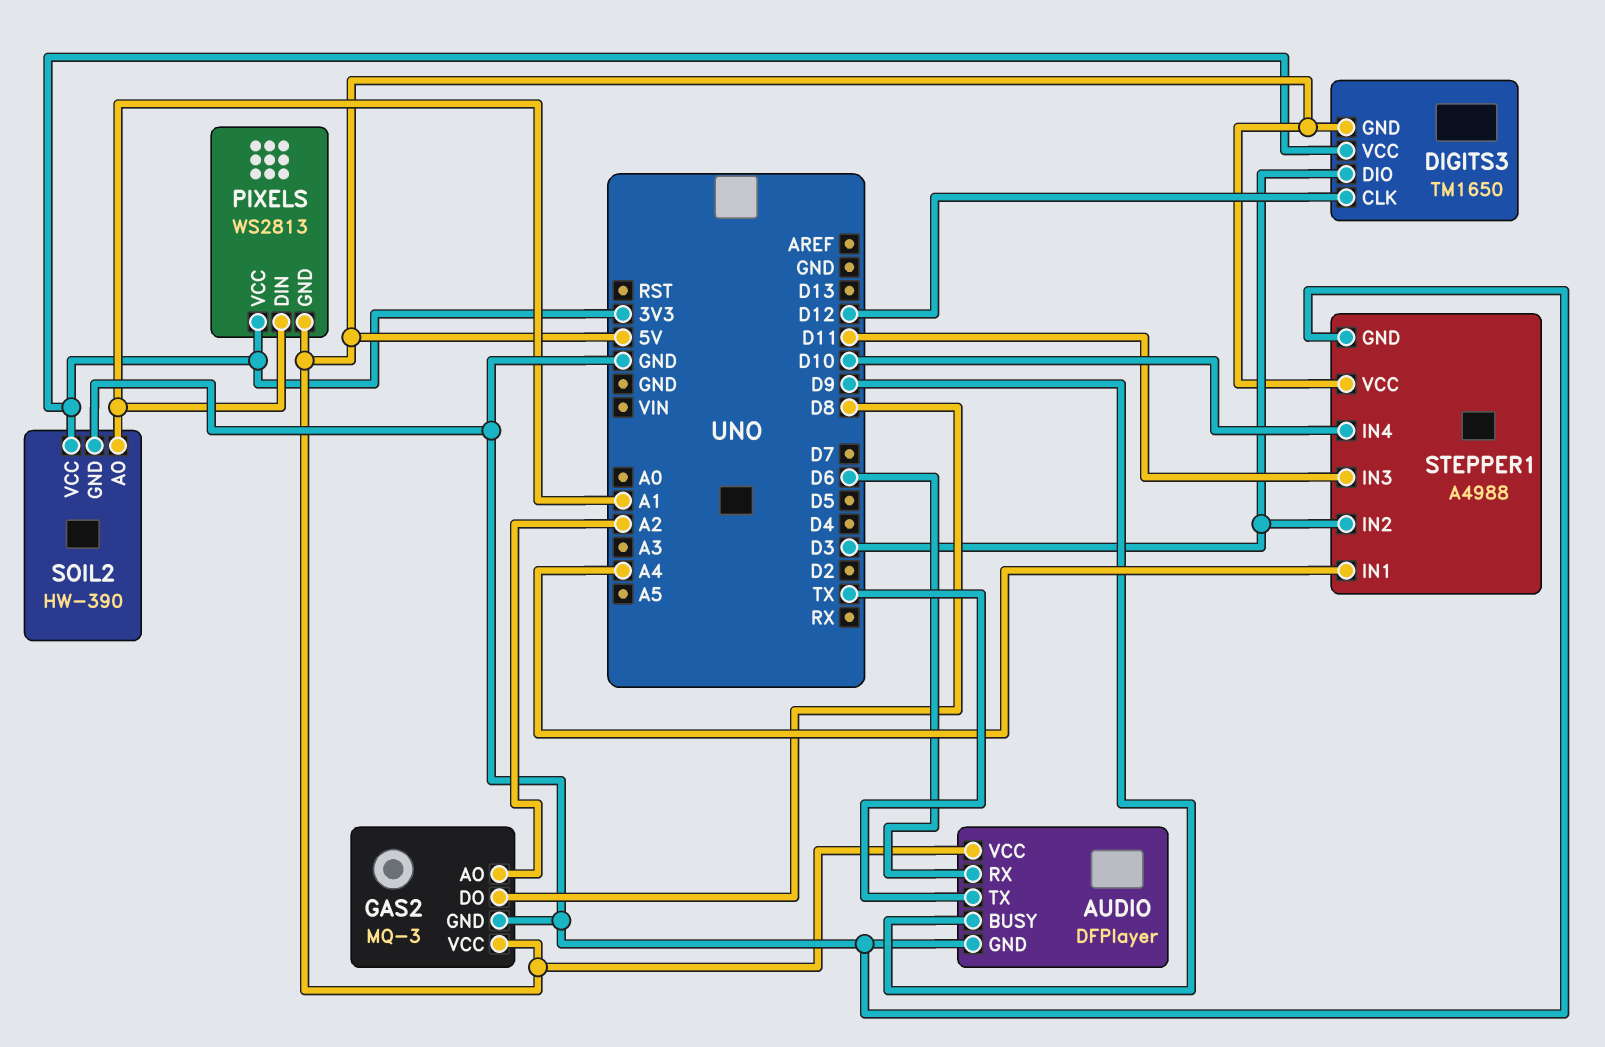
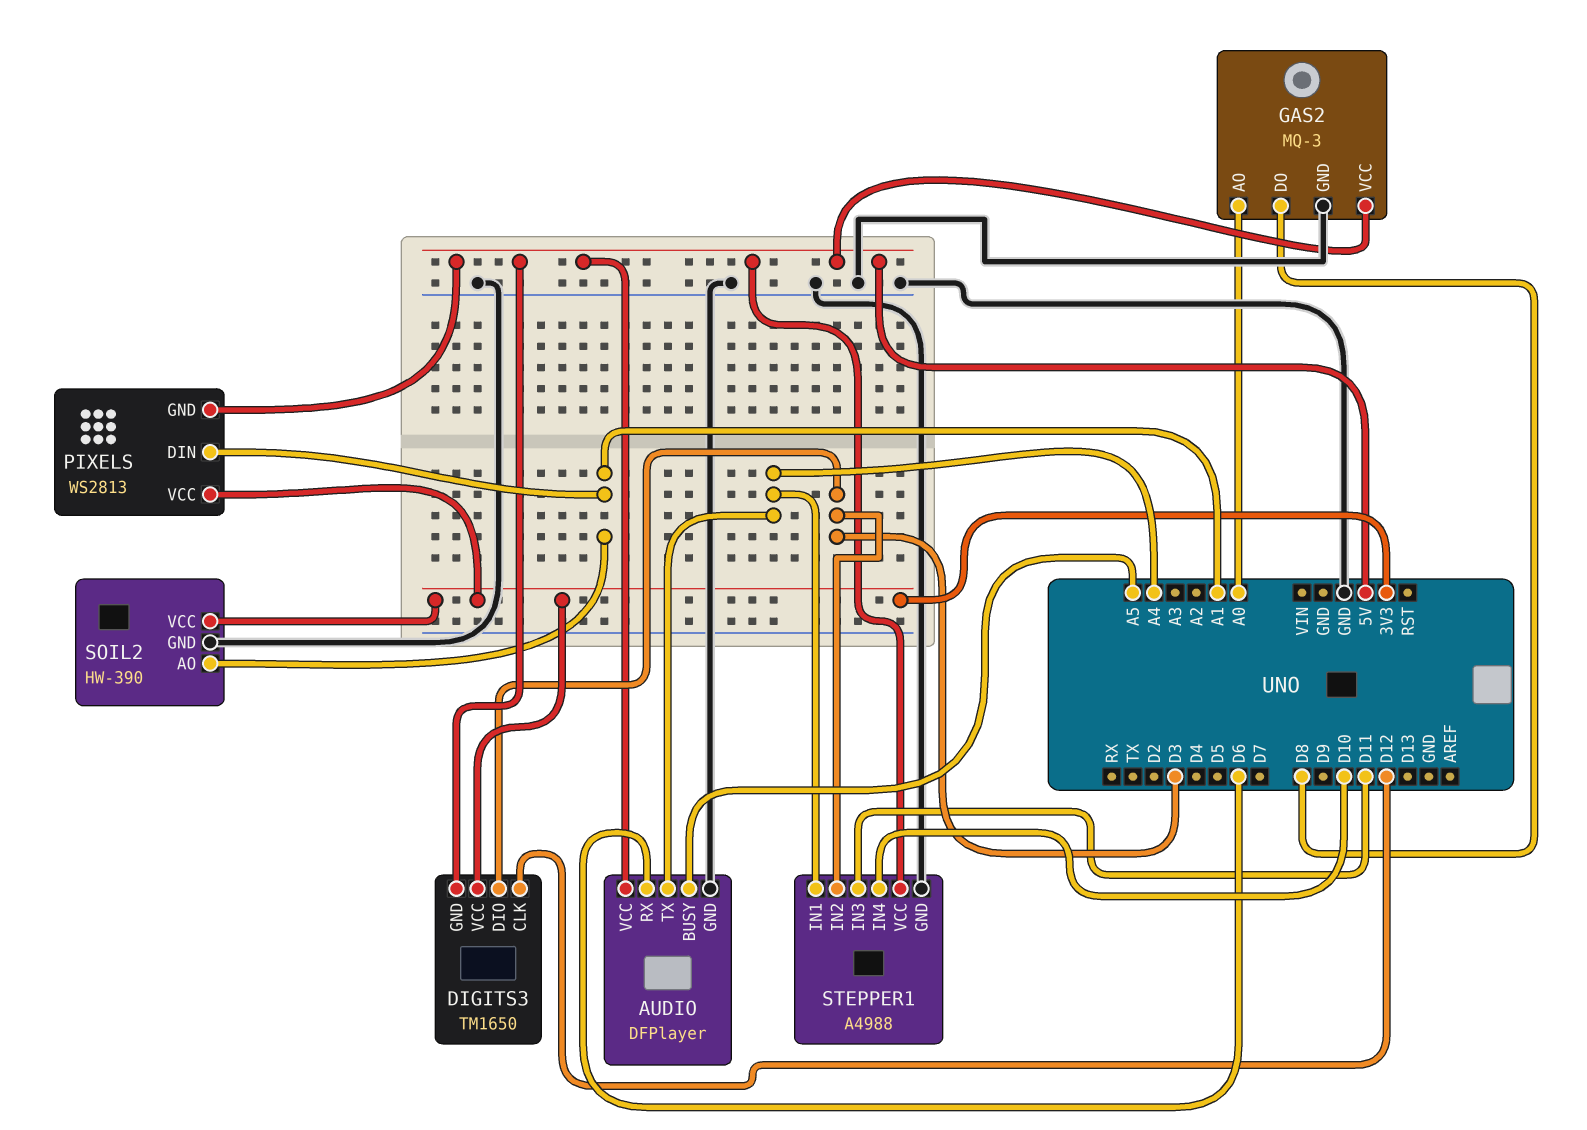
AUDIO pin BUSY: D9 -> A5
AUDIO pin TX: TX -> A4
GAS2 pin AO: A2 -> A0

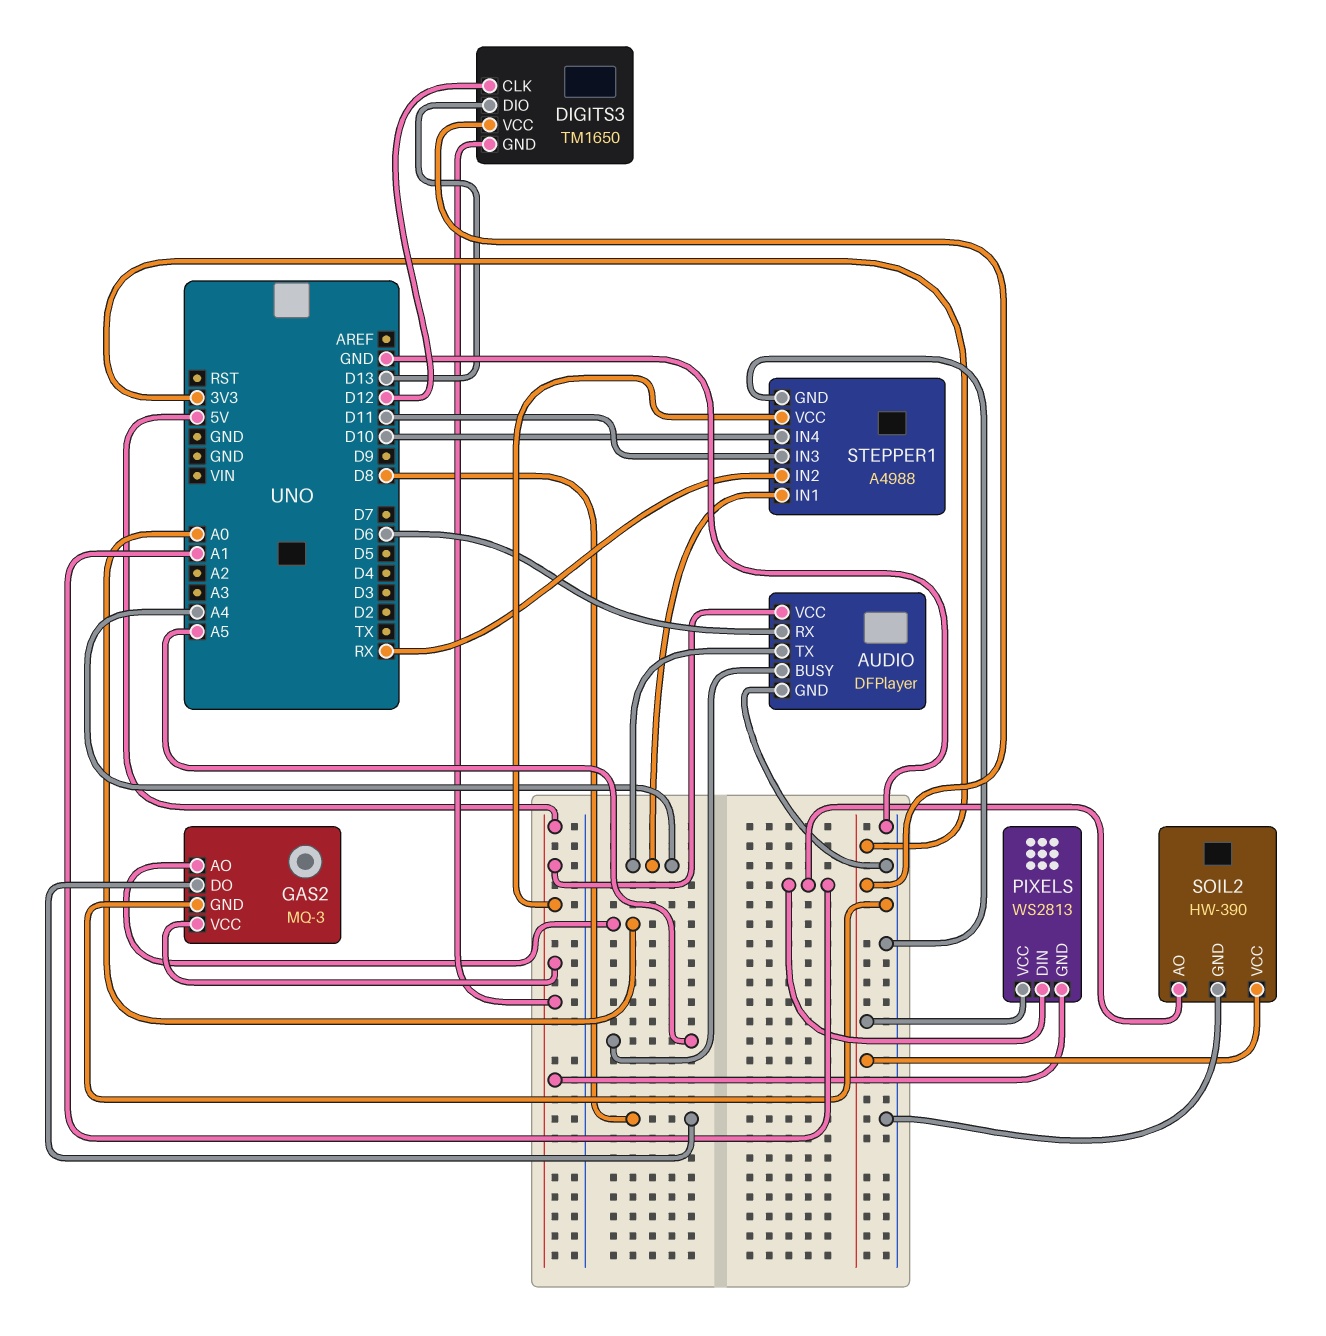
DIGITS3 pin DIO: D3 -> D13
STEPPER1 pin IN2: D3 -> RX

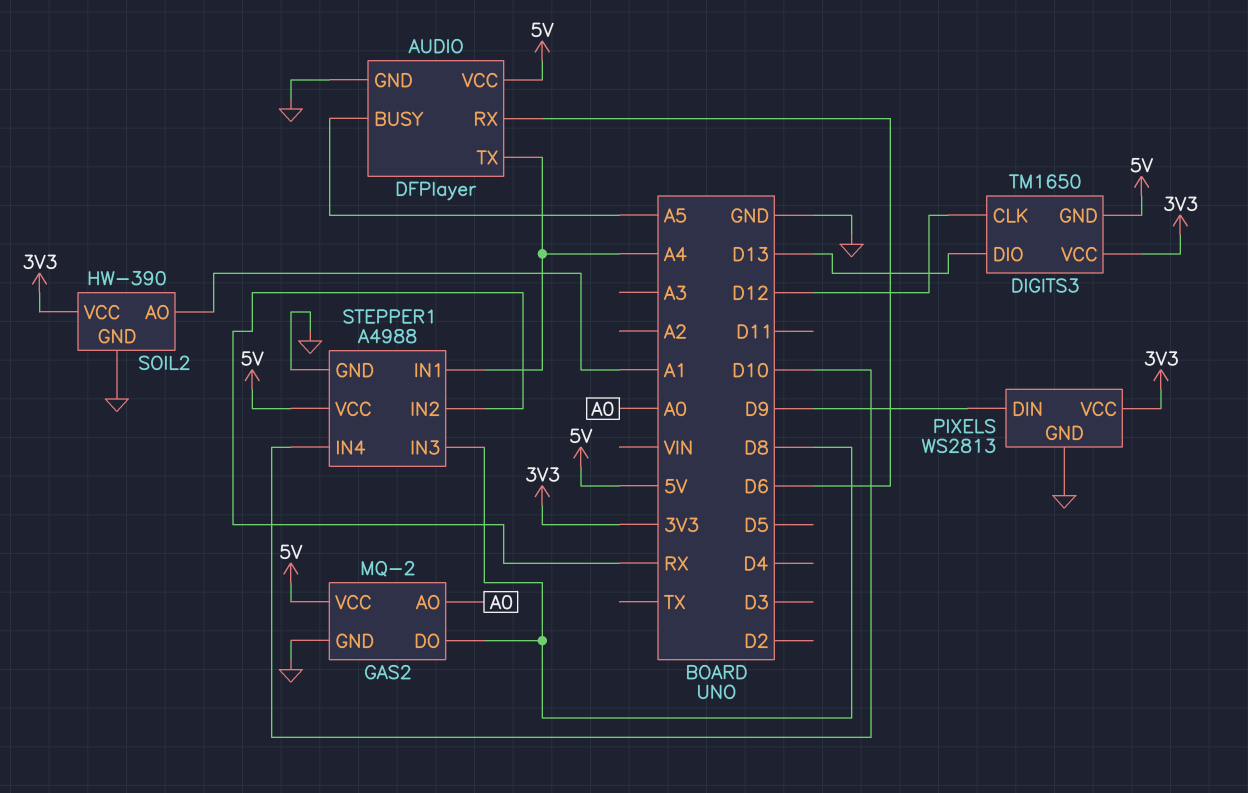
GAS2: MQ-3 -> MQ-2
PIXELS pin DIN: A1 -> D9
PIXELS pin GND: 5V -> GND
STEPPER1 pin IN3: D11 -> D8

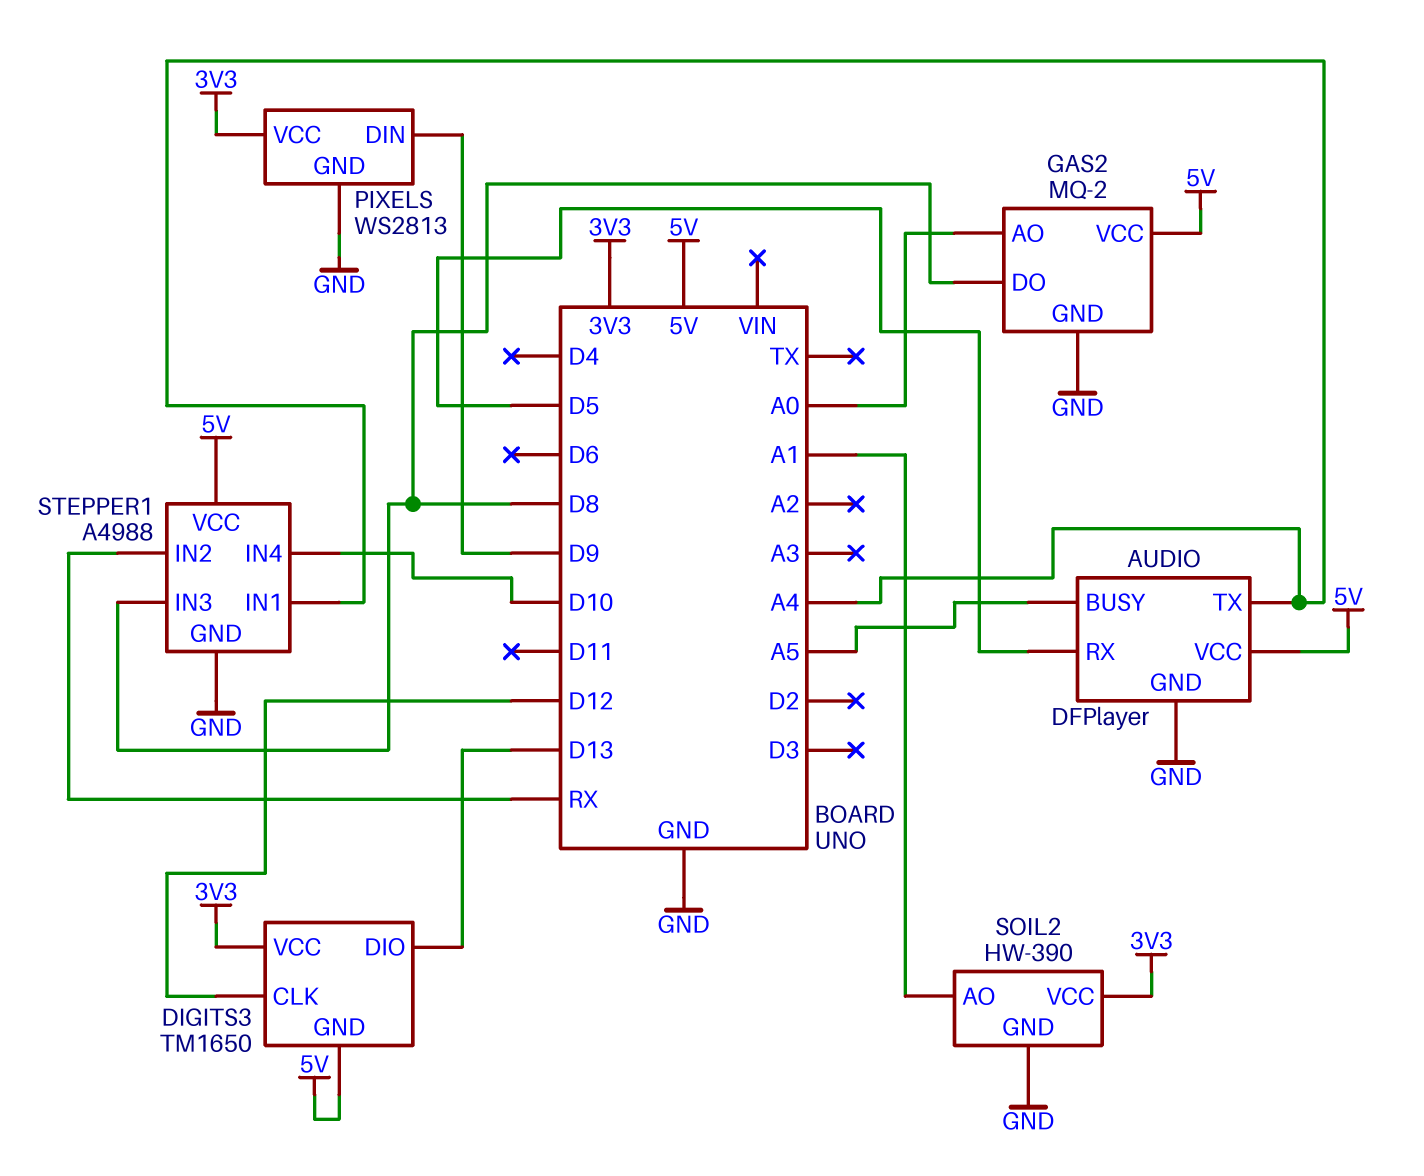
AUDIO pin RX: D6 -> D5

